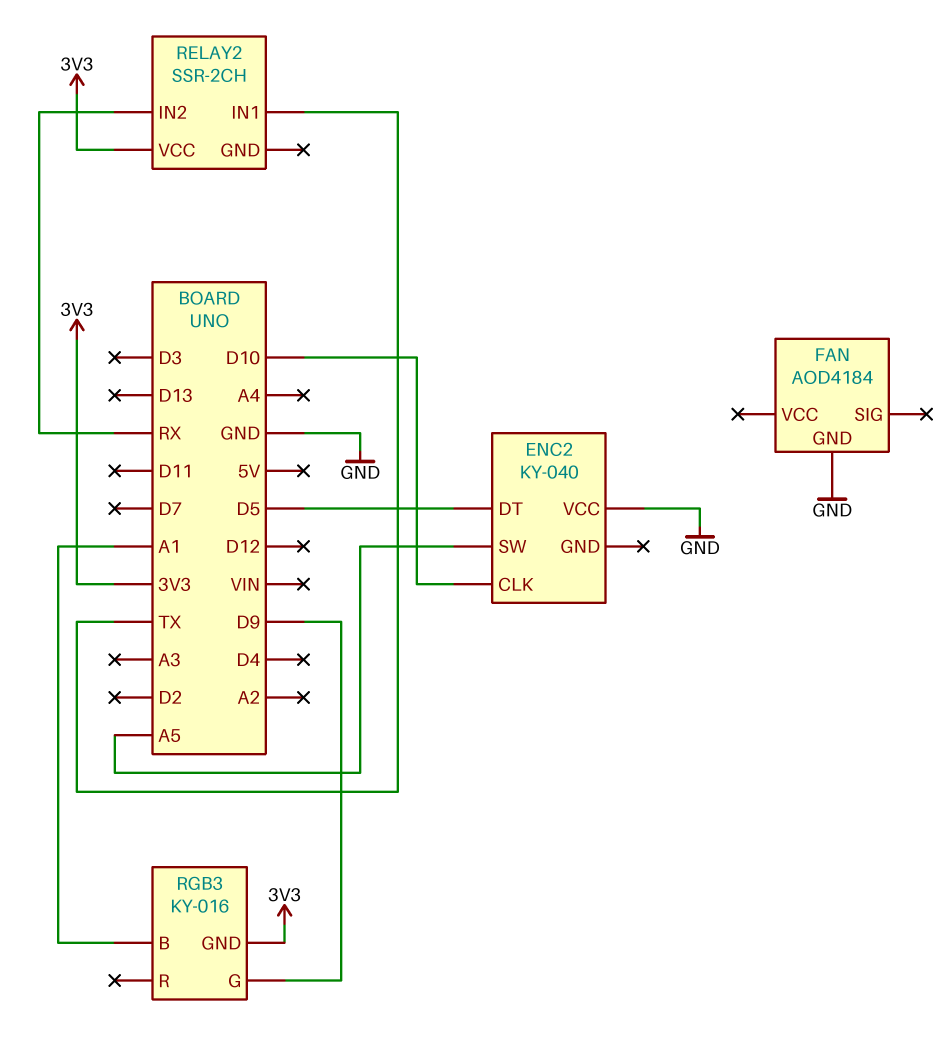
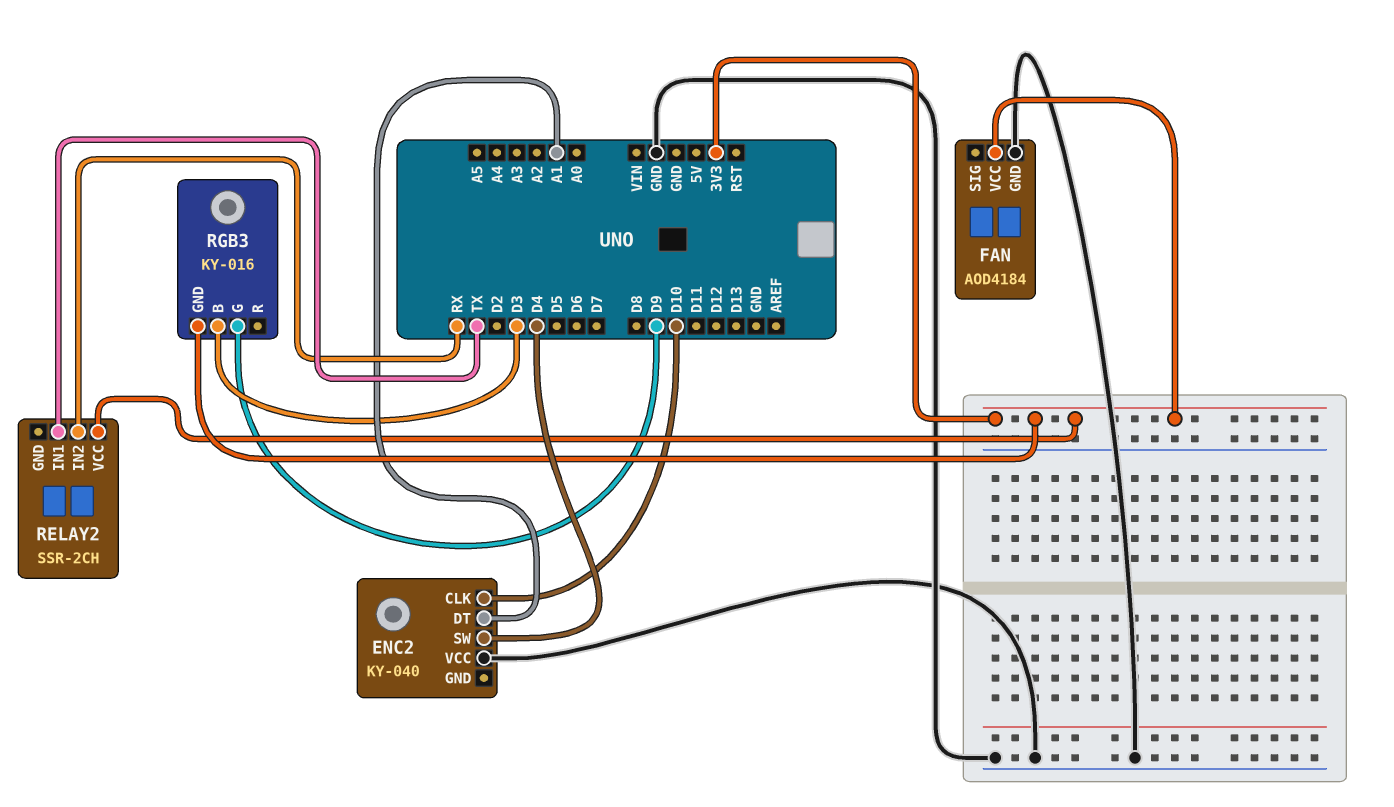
ENC2 pin DT: D5 -> A1
ENC2 pin SW: A5 -> D4
FAN pin VCC: none -> 3V3
RGB3 pin B: A1 -> D3

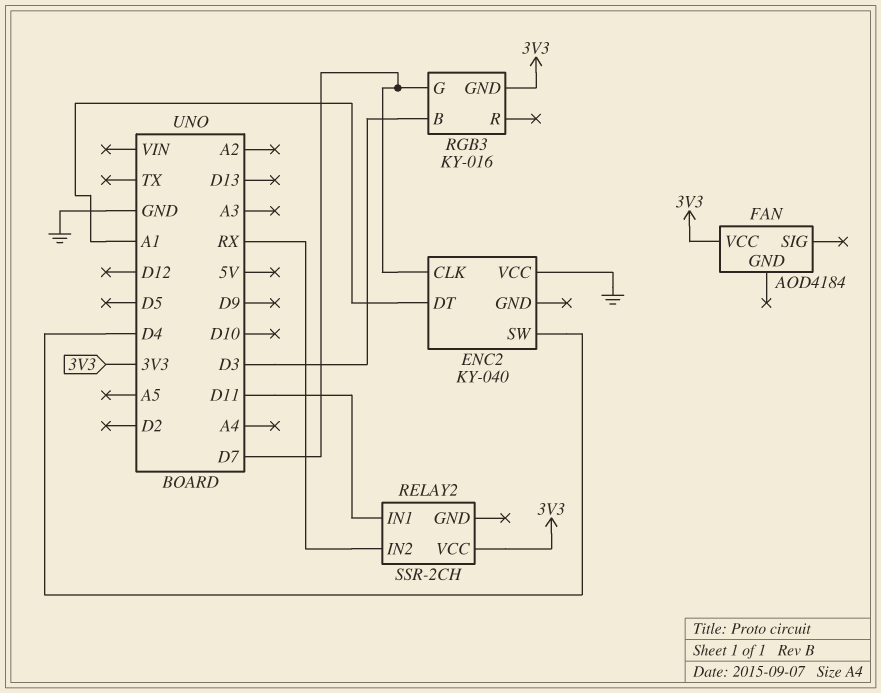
ENC2 pin CLK: D10 -> D7
FAN pin GND: GND -> none
RELAY2 pin IN1: TX -> D11
RGB3 pin G: D9 -> D7

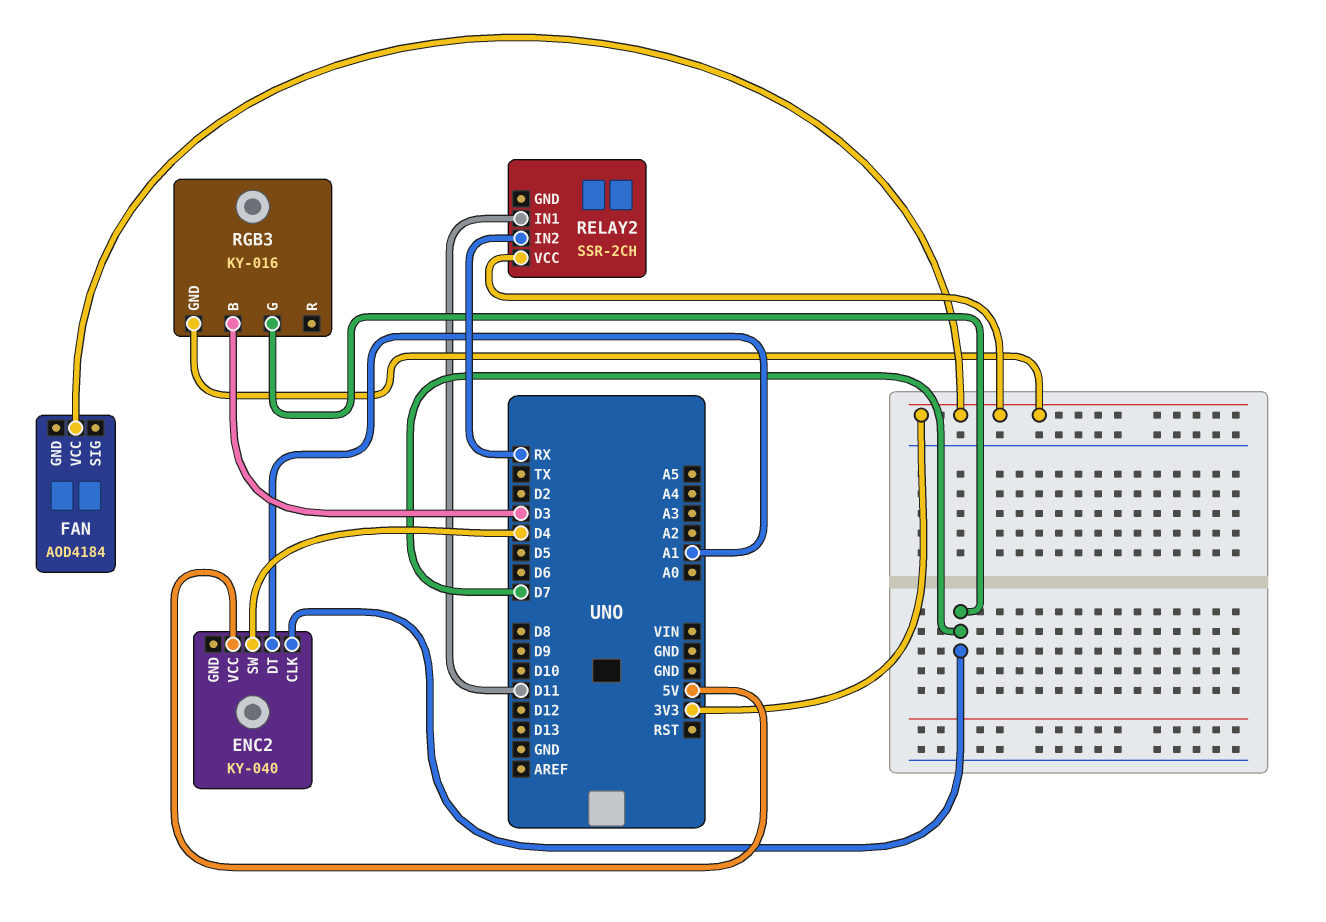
ENC2 pin VCC: GND -> 5V

